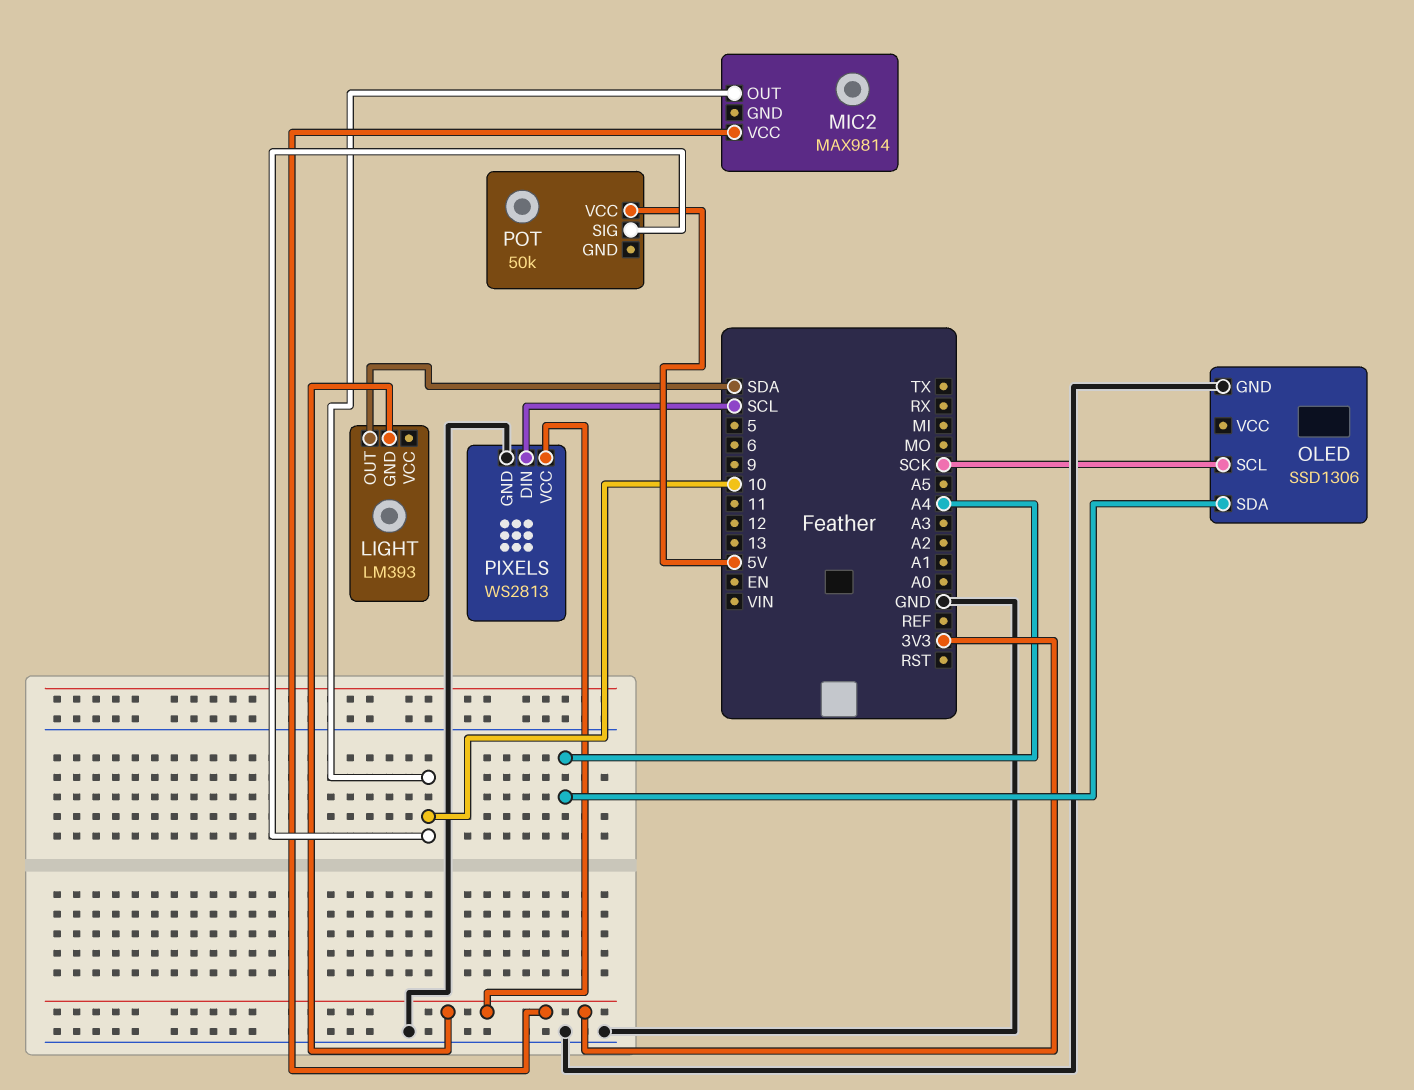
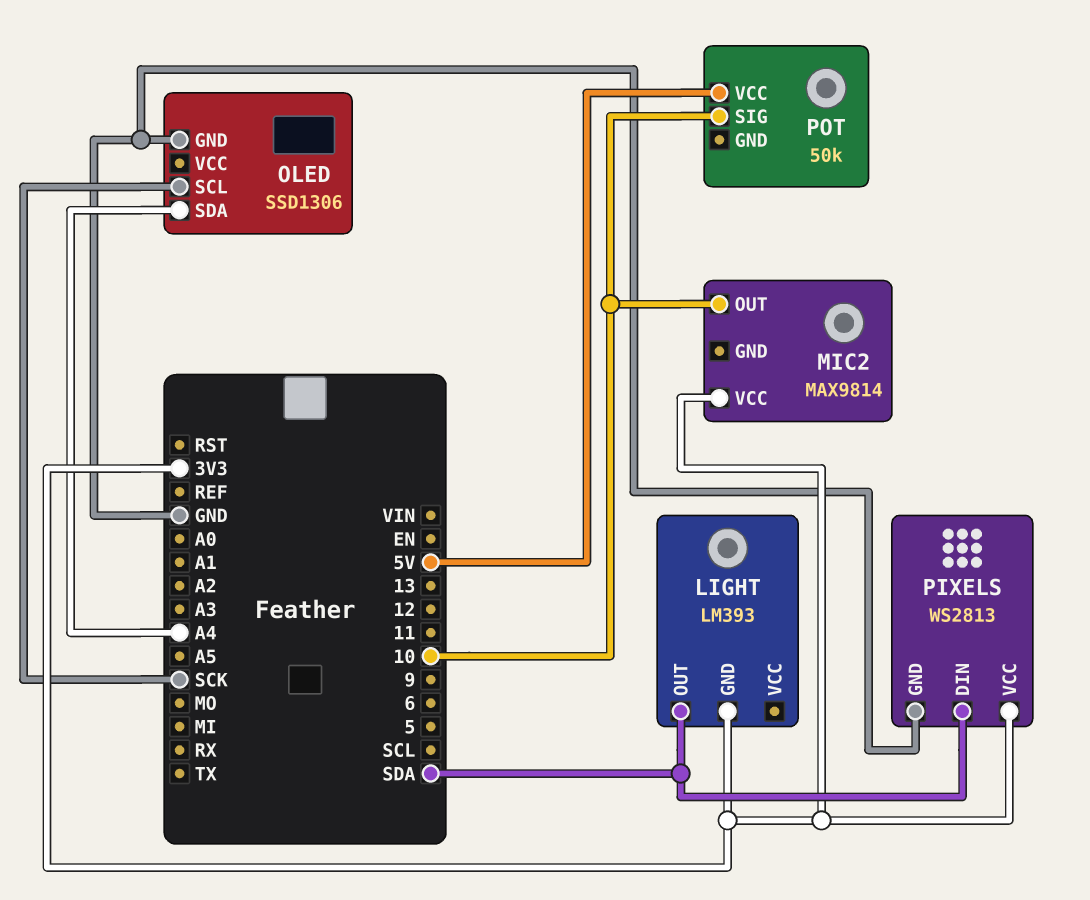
PIXELS pin DIN: SCL -> SDA

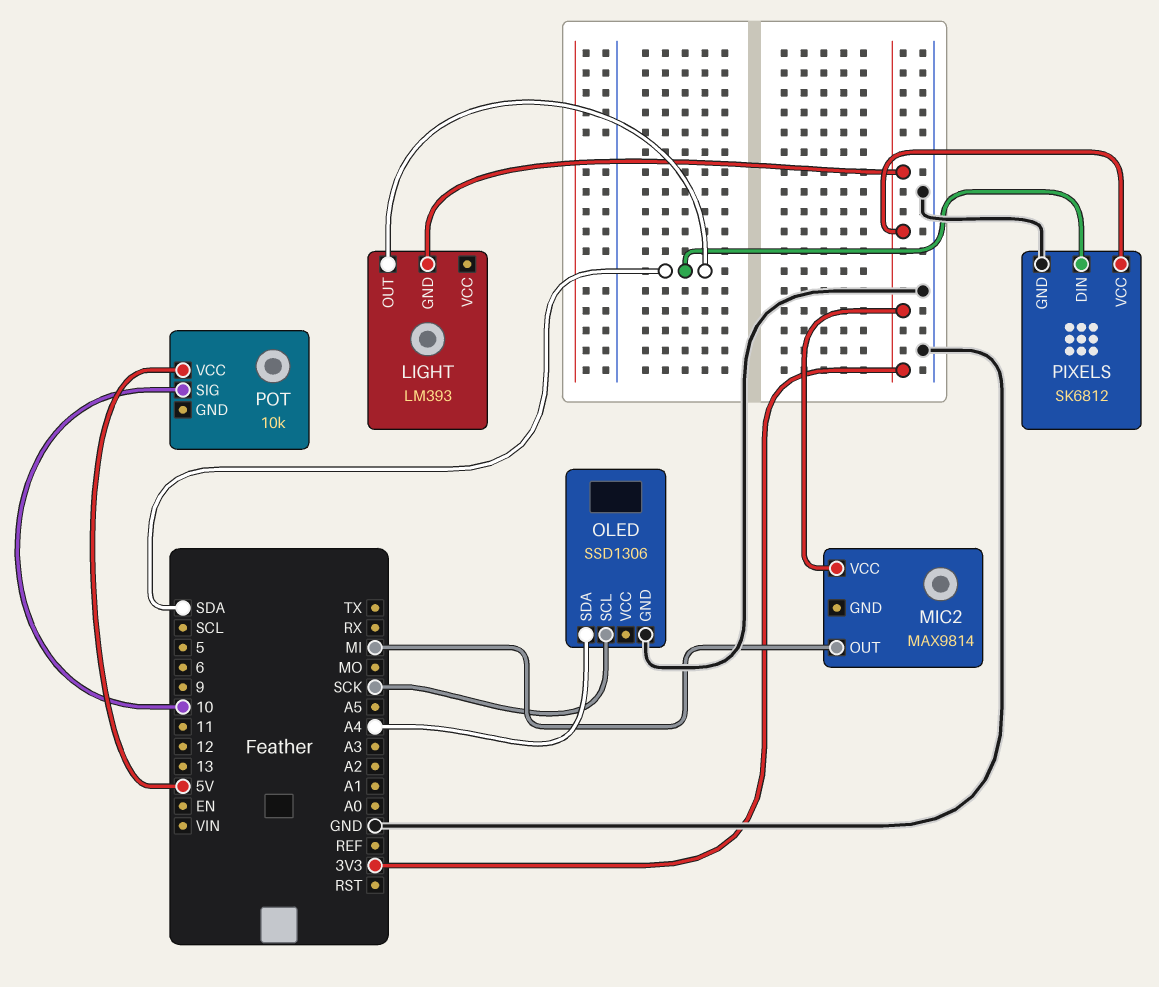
MIC2 pin OUT: 10 -> MI
PIXELS: WS2813 -> SK6812
POT: 50k -> 10k

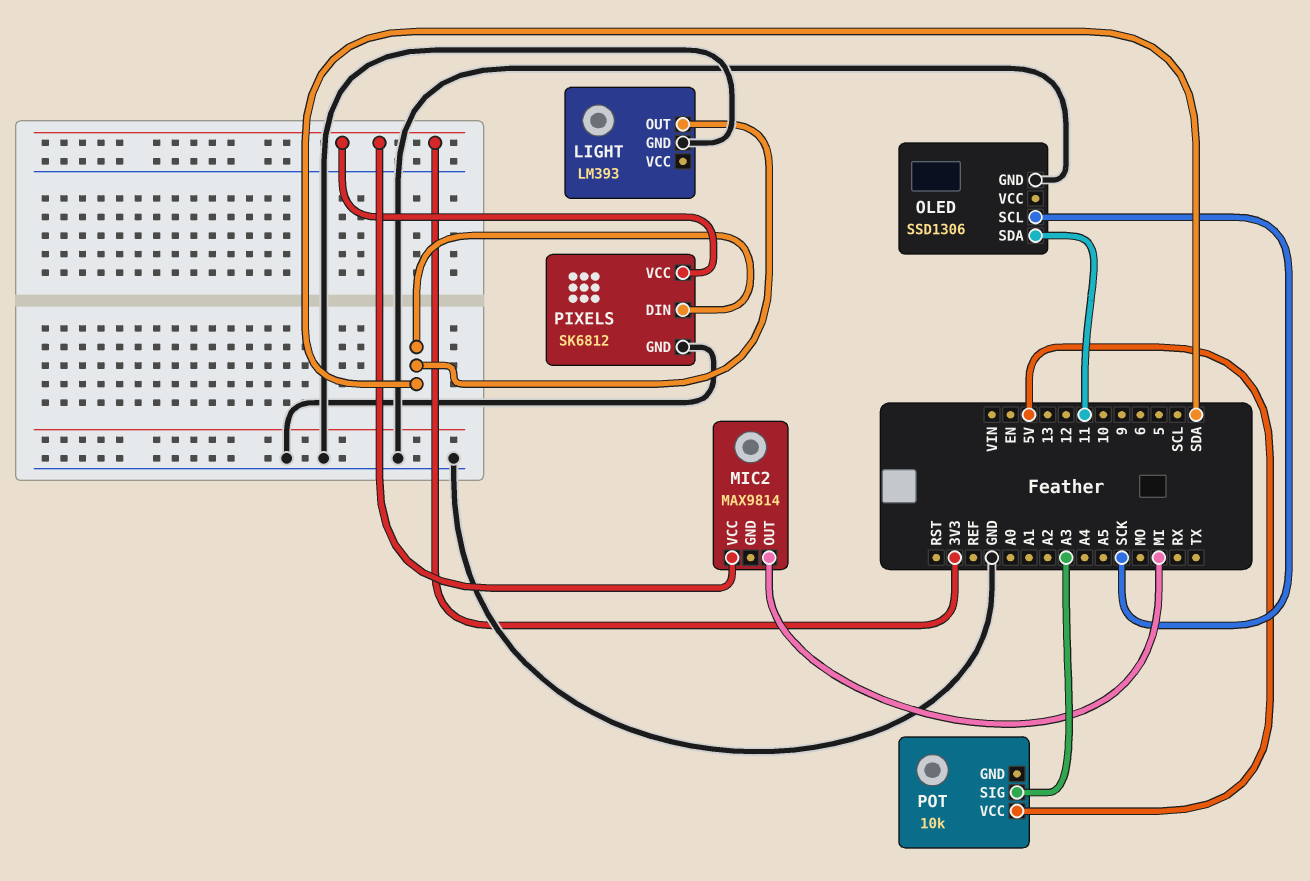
LIGHT pin GND: 3V3 -> GND
OLED pin SDA: A4 -> 11
POT pin SIG: 10 -> A3

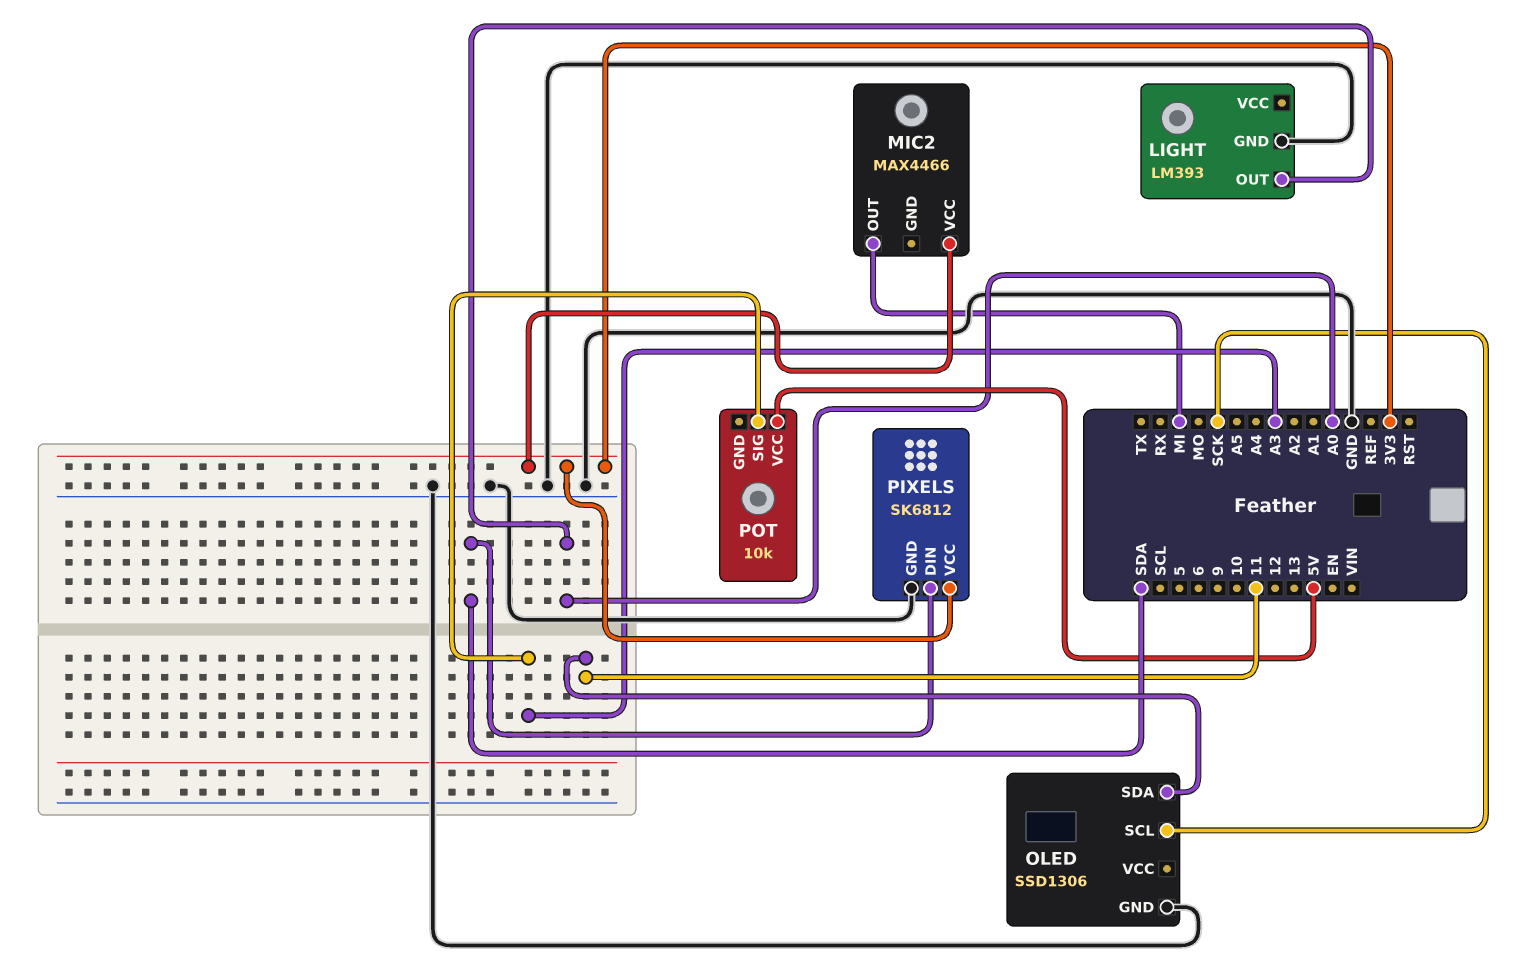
LIGHT pin OUT: SDA -> A0
MIC2: MAX9814 -> MAX4466

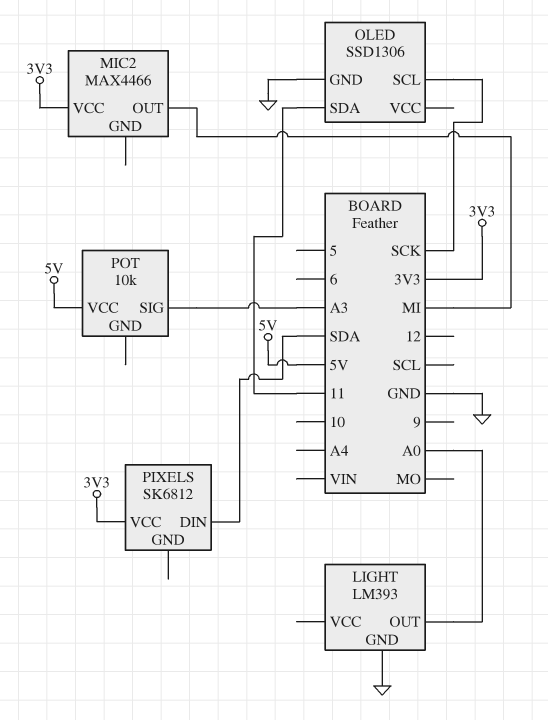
PIXELS pin GND: GND -> none

